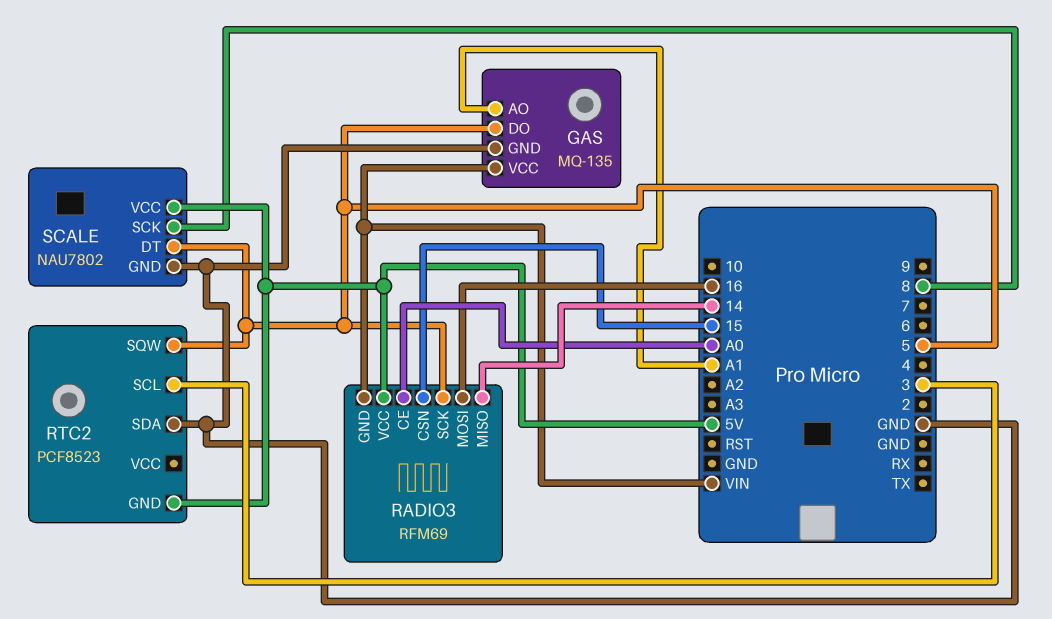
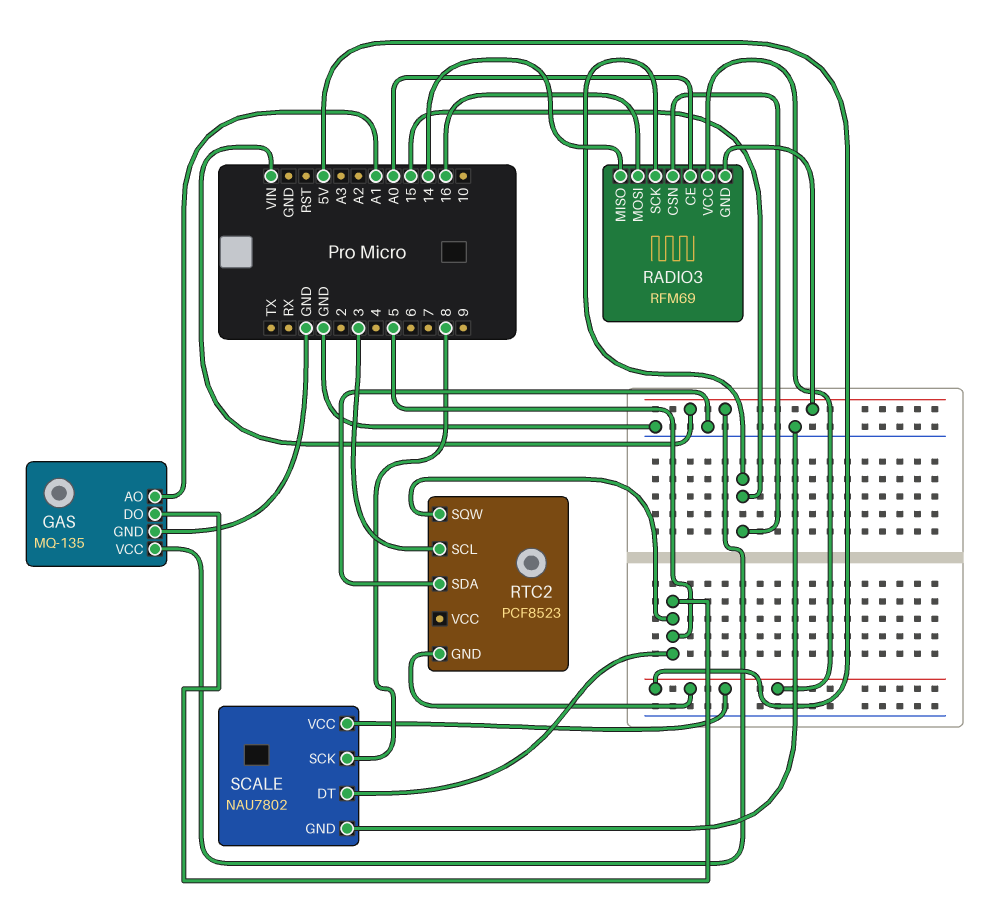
RADIO3 pin SCK: 5 -> 15

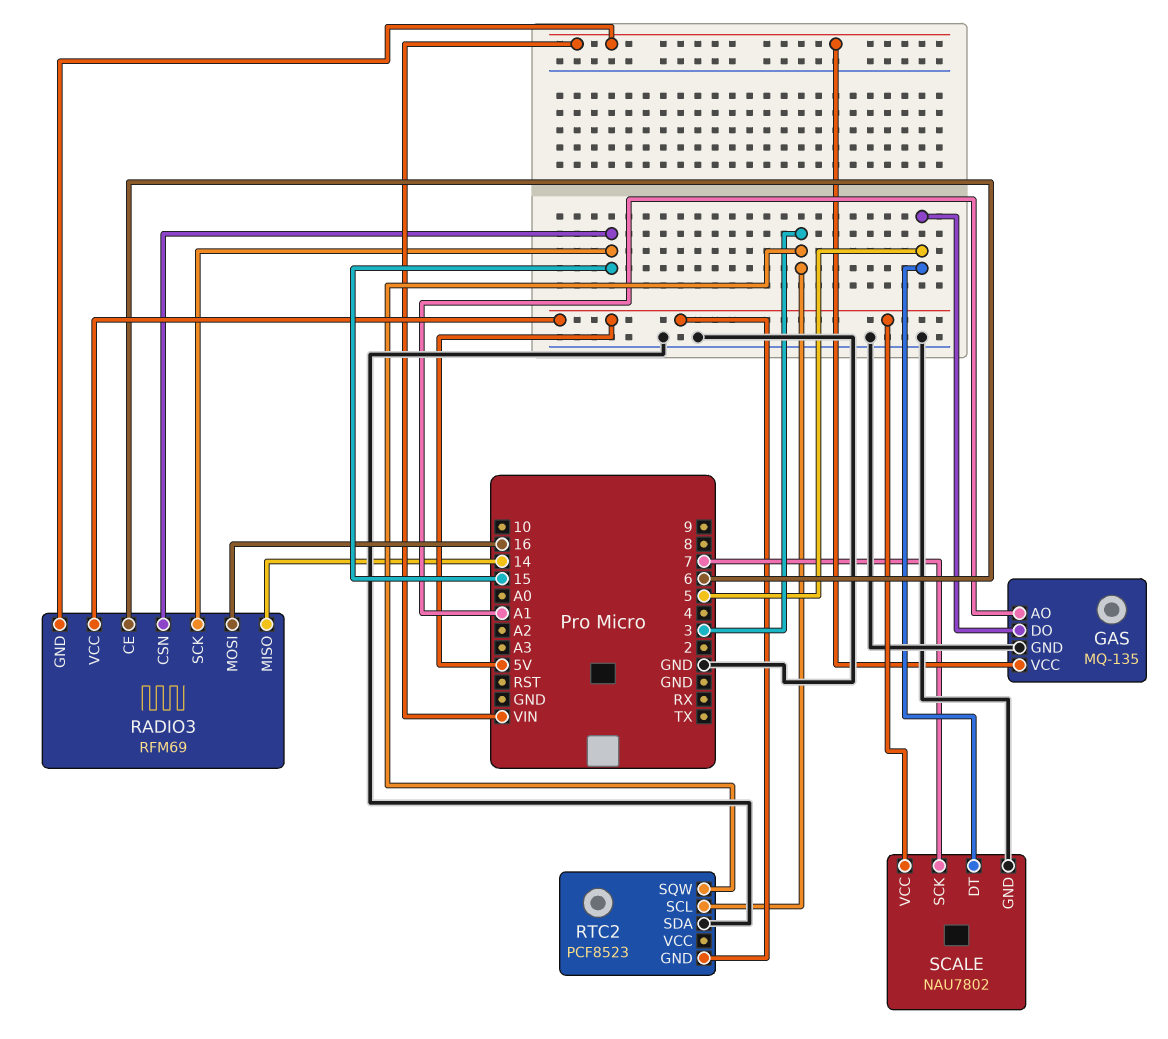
RADIO3 pin CE: A0 -> 6
RTC2 pin SQW: 5 -> 3
SCALE pin SCK: 8 -> 7

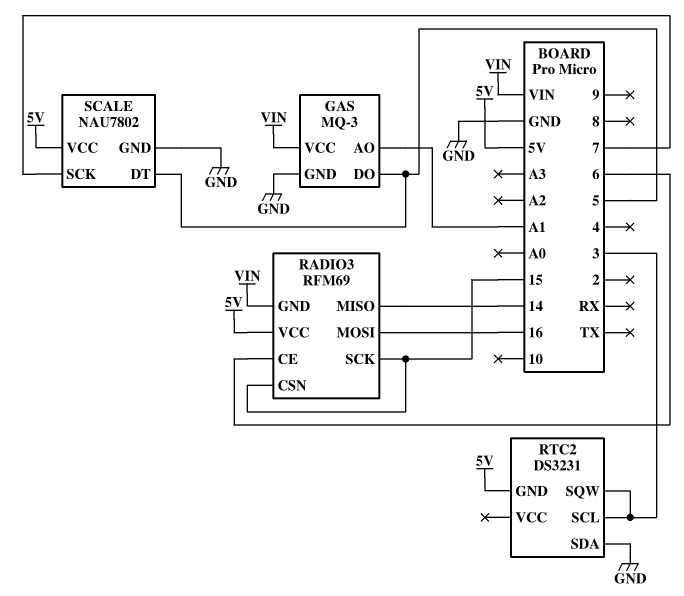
GAS: MQ-135 -> MQ-3
RTC2: PCF8523 -> DS3231

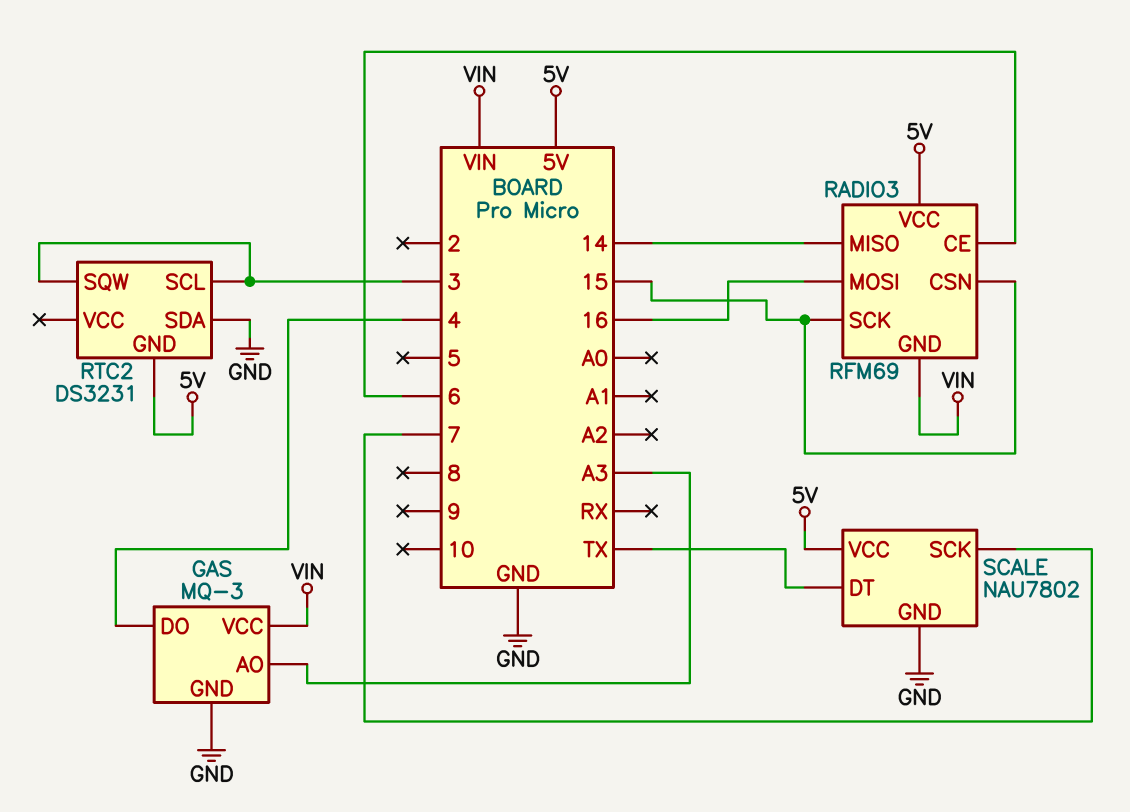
GAS pin AO: A1 -> A3
GAS pin DO: 5 -> 4
SCALE pin DT: 5 -> TX

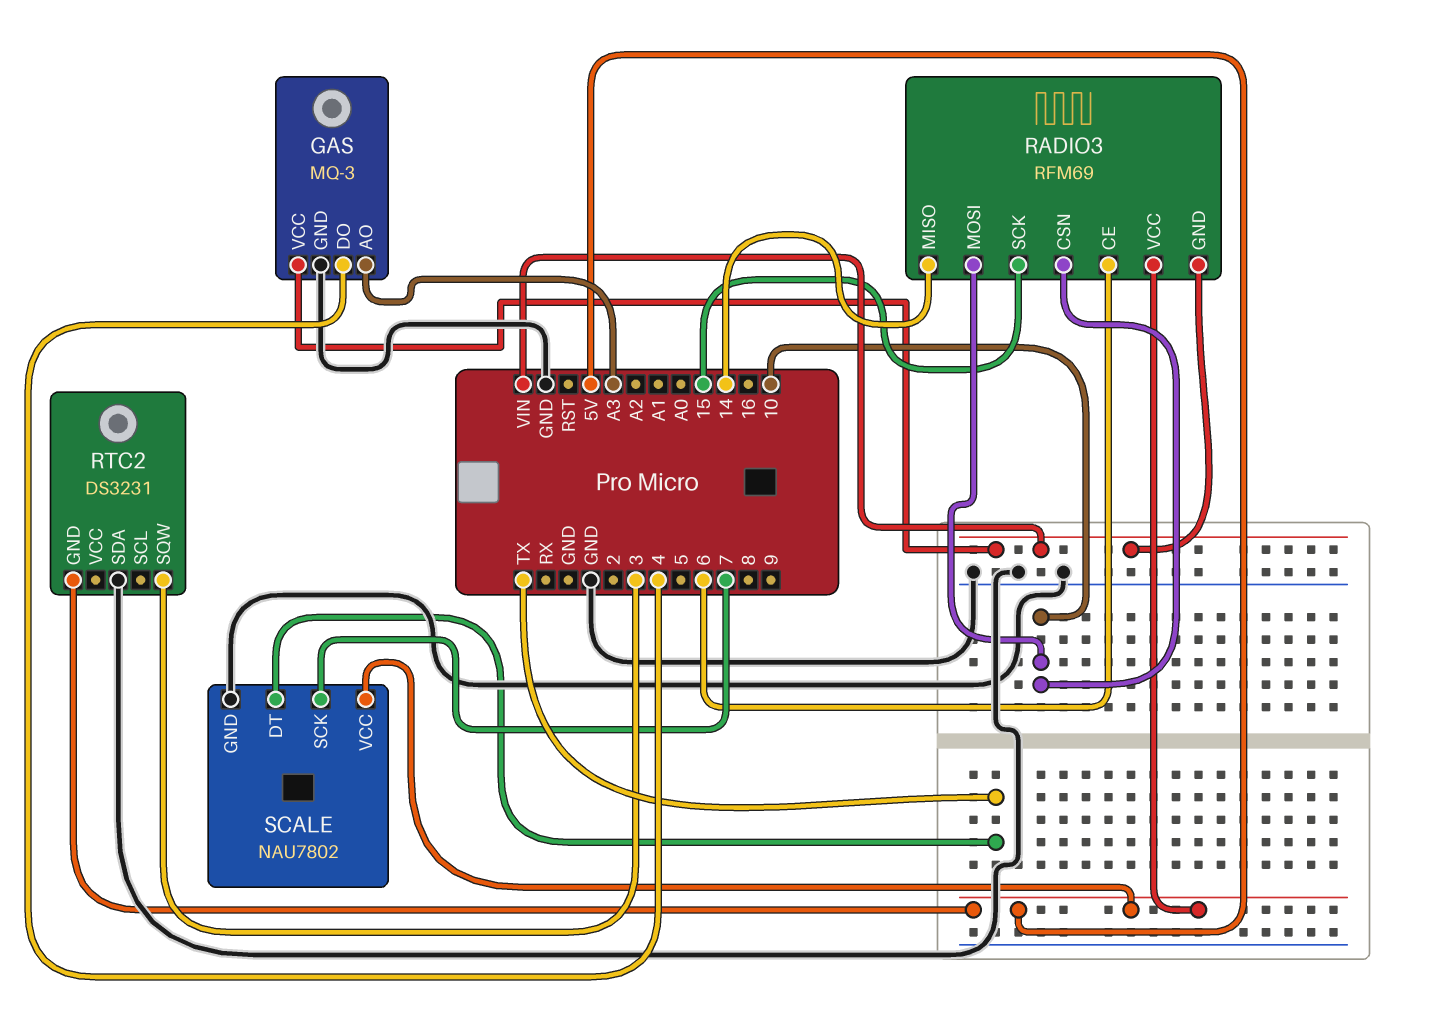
RADIO3 pin CSN: 15 -> 10
RADIO3 pin MOSI: 16 -> 10
RTC2 pin SCL: 3 -> none

